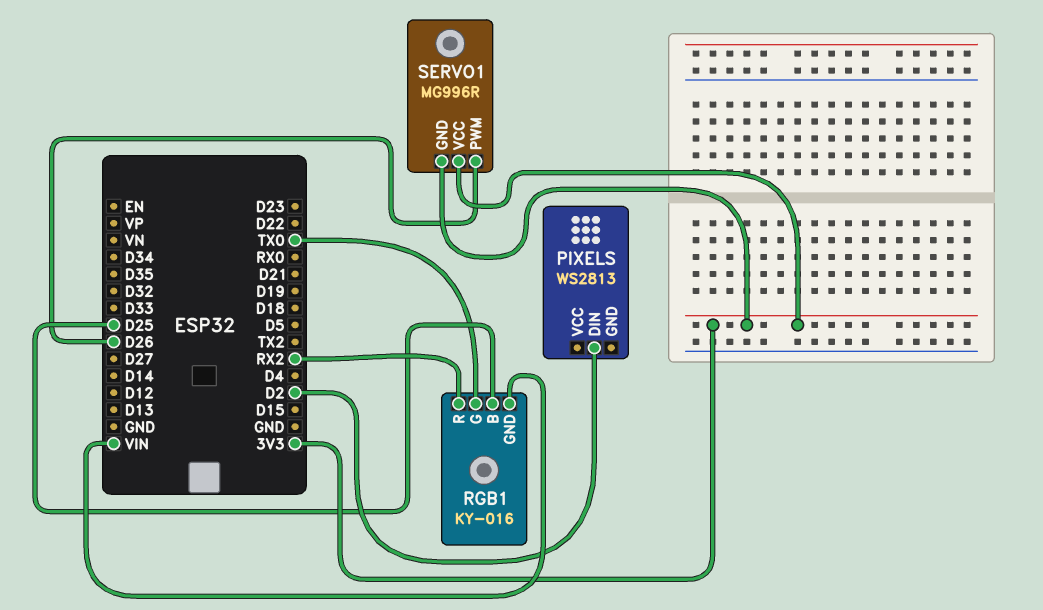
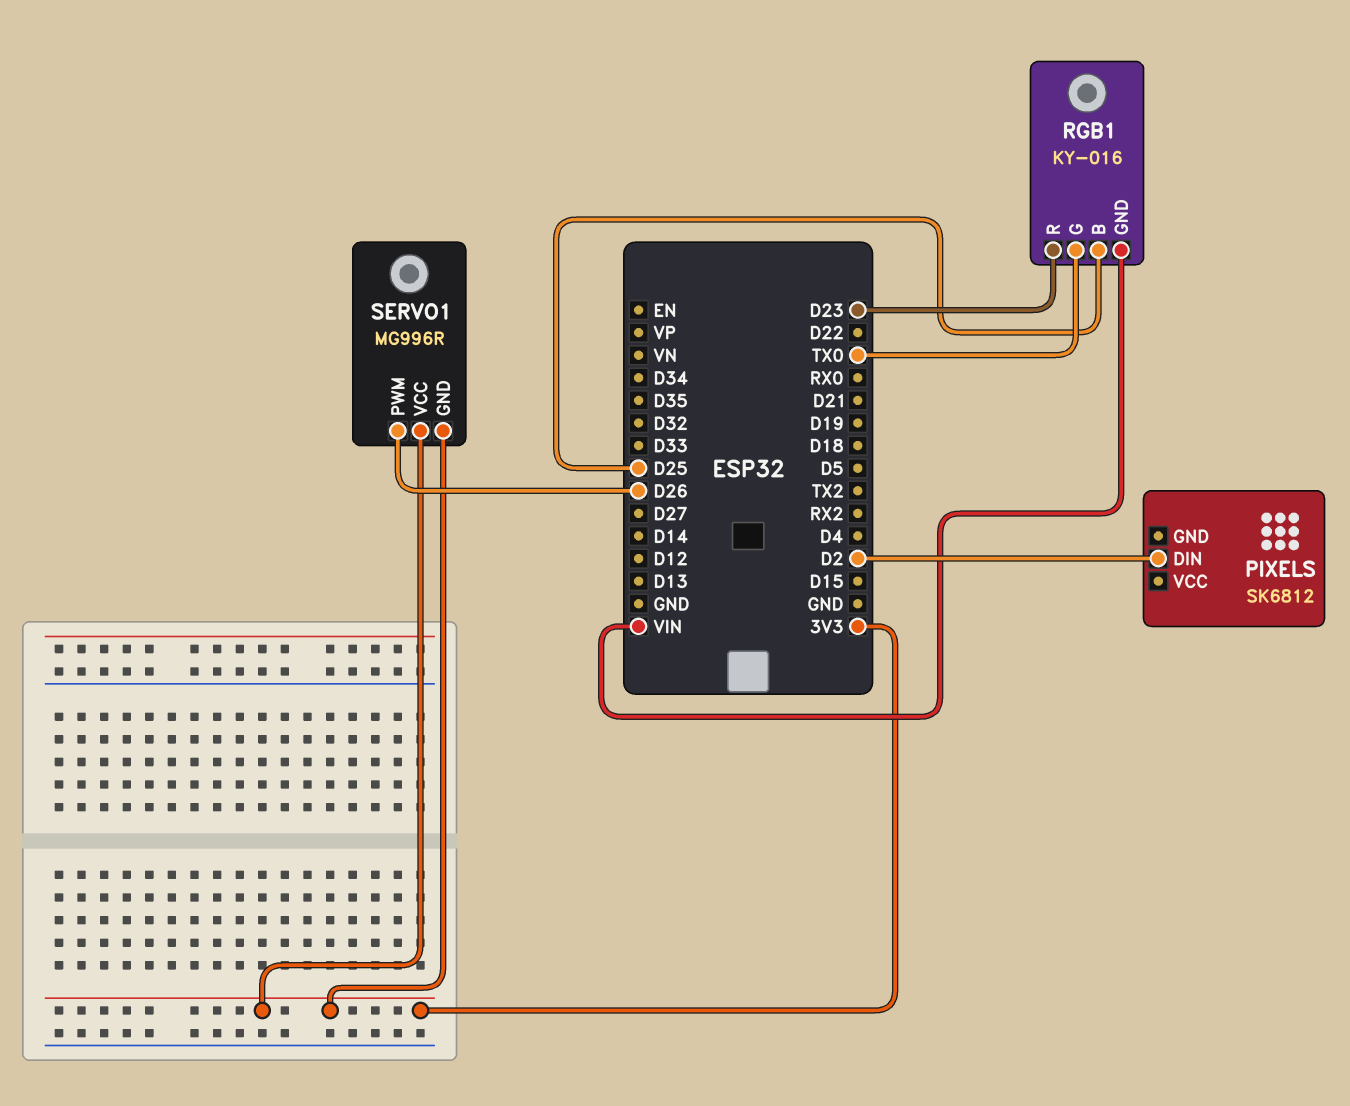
PIXELS: WS2813 -> SK6812
RGB1 pin R: RX2 -> D23

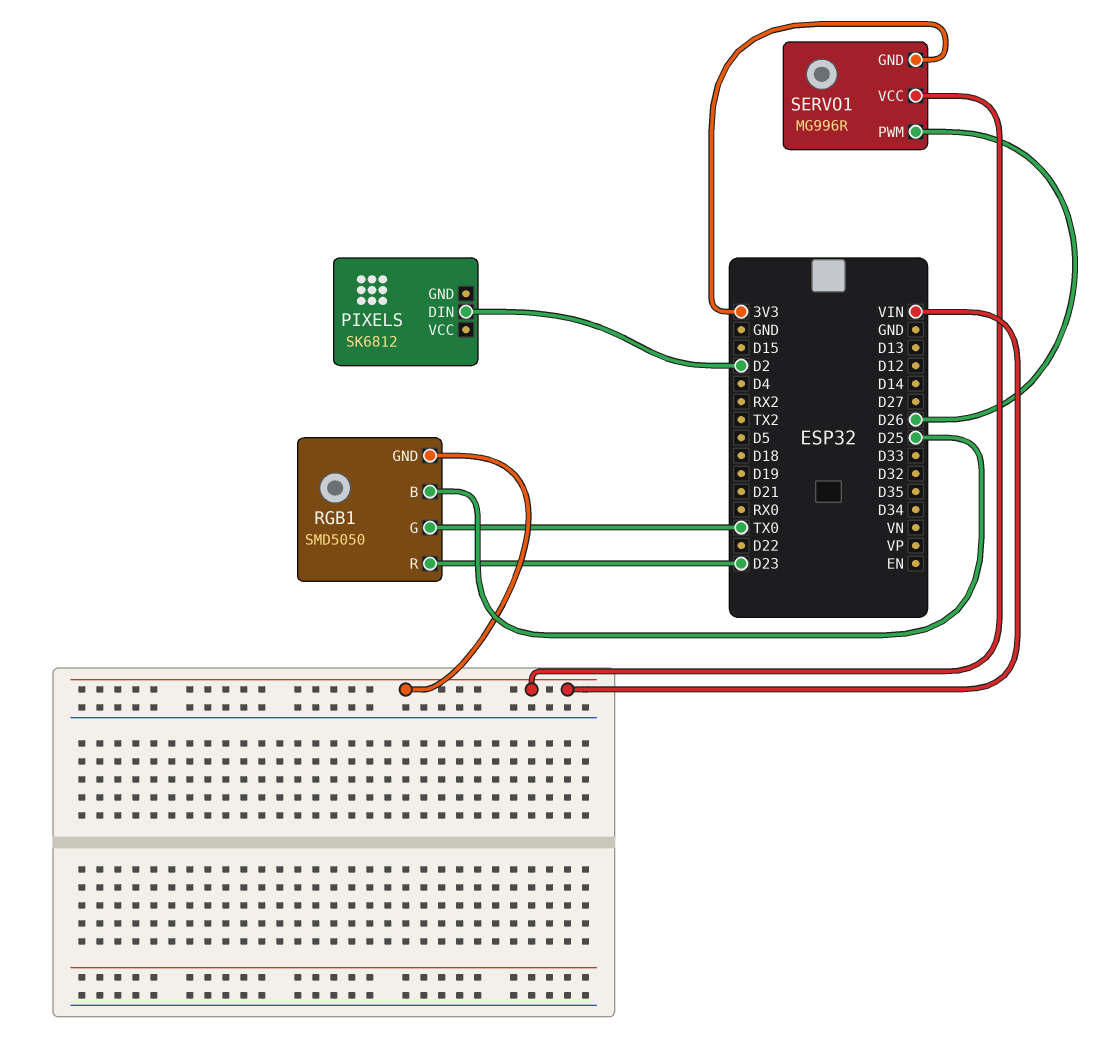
RGB1: KY-016 -> SMD5050
SERVO1 pin VCC: 3V3 -> VIN

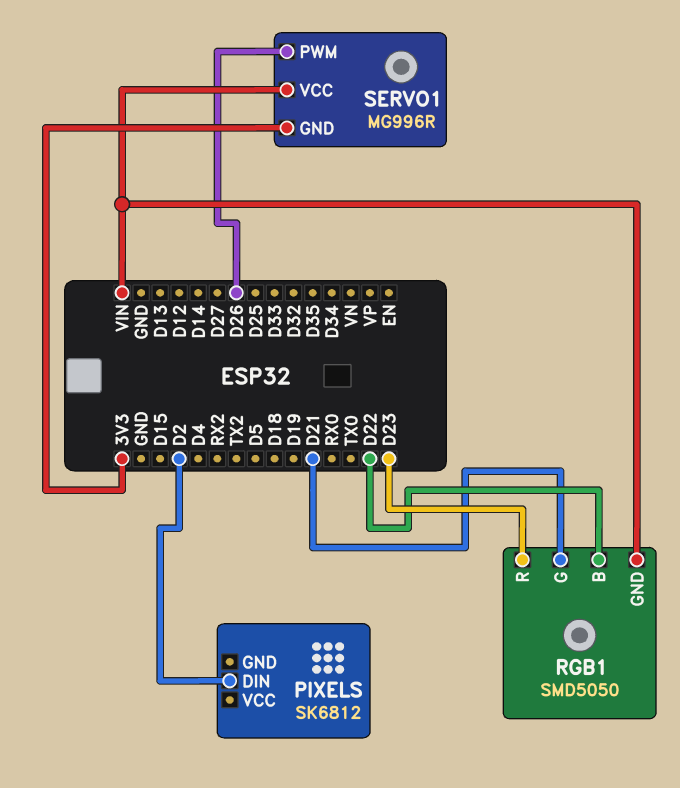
RGB1 pin B: D25 -> D22
RGB1 pin G: TX0 -> D21

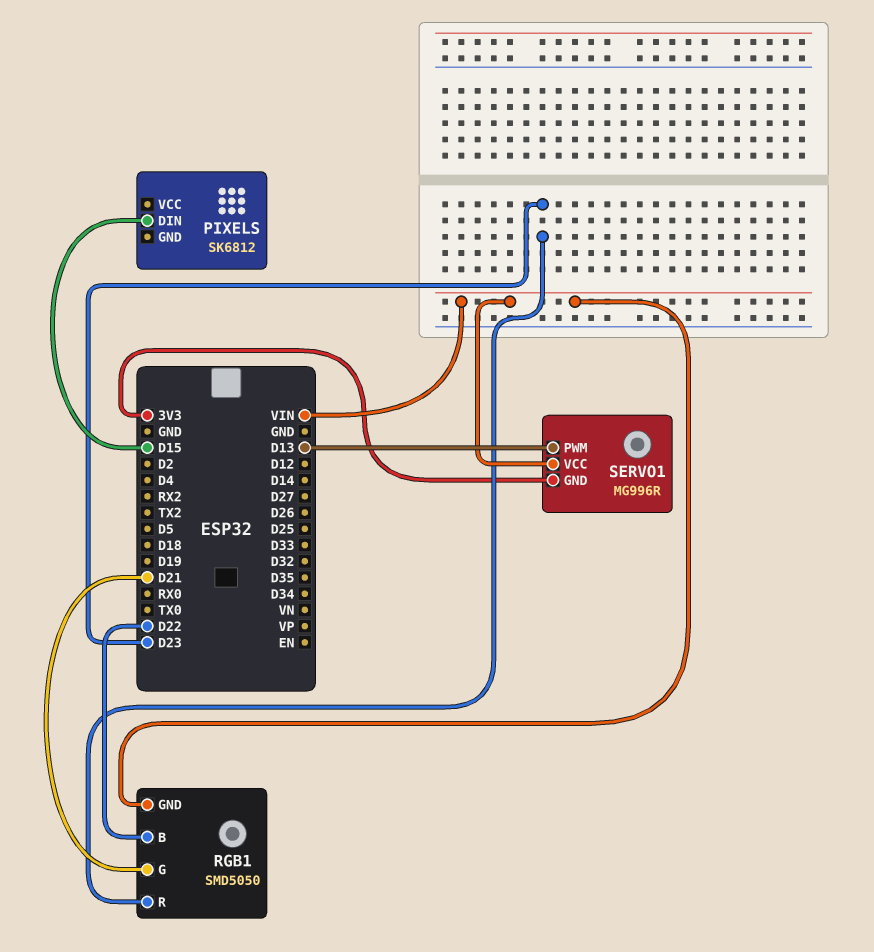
PIXELS pin DIN: D2 -> D15
SERVO1 pin PWM: D26 -> D13

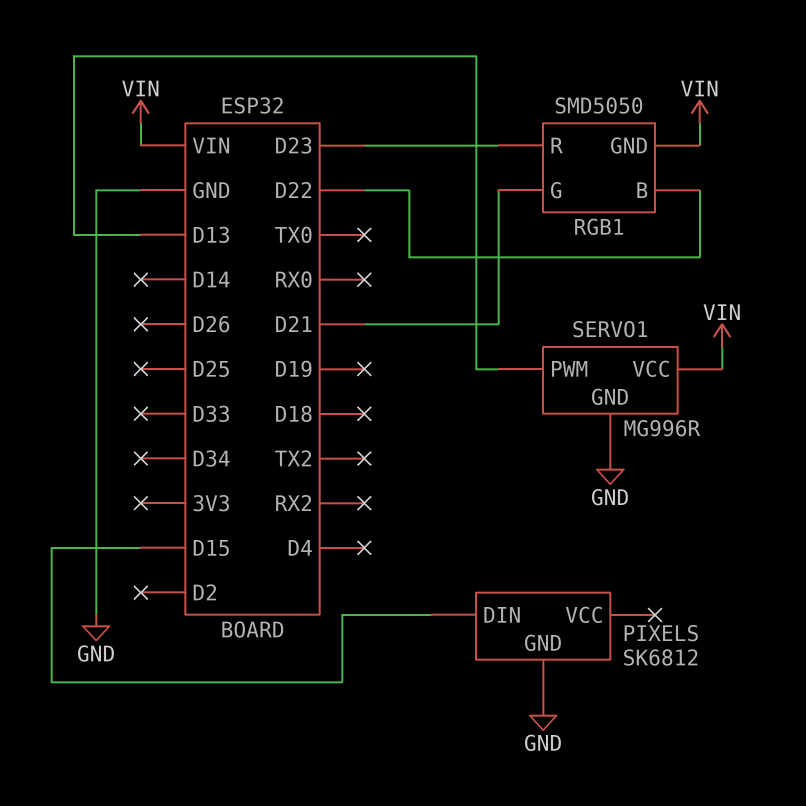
PIXELS pin GND: none -> GND
SERVO1 pin GND: 3V3 -> GND

